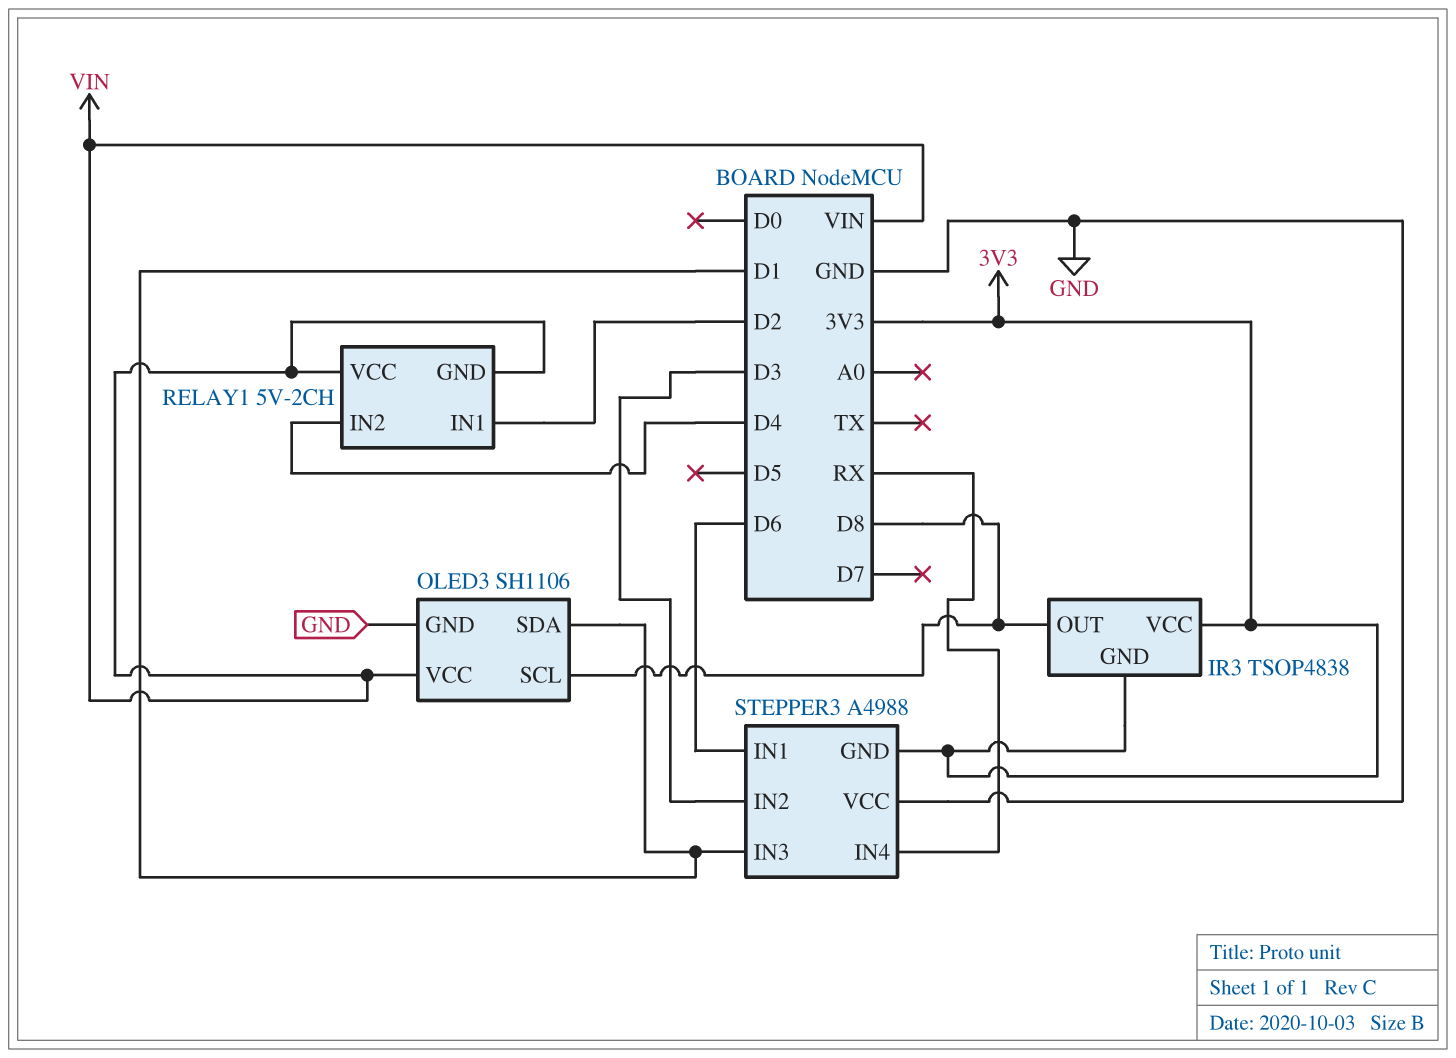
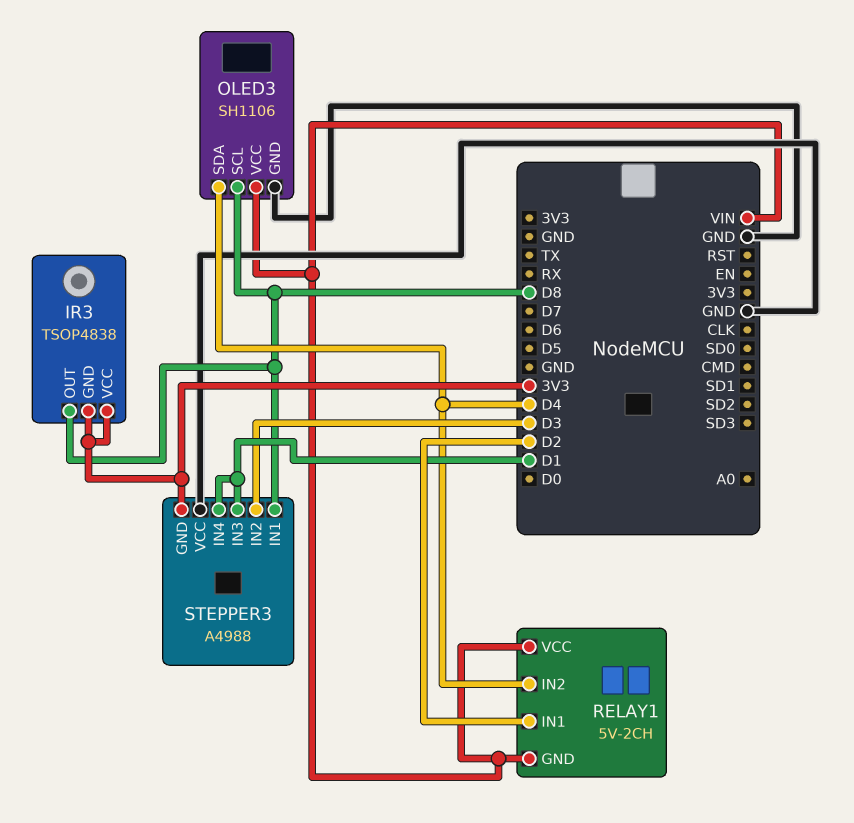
OLED3 pin SDA: D1 -> D4
STEPPER3 pin IN1: D6 -> D8
STEPPER3 pin IN4: RX -> D1

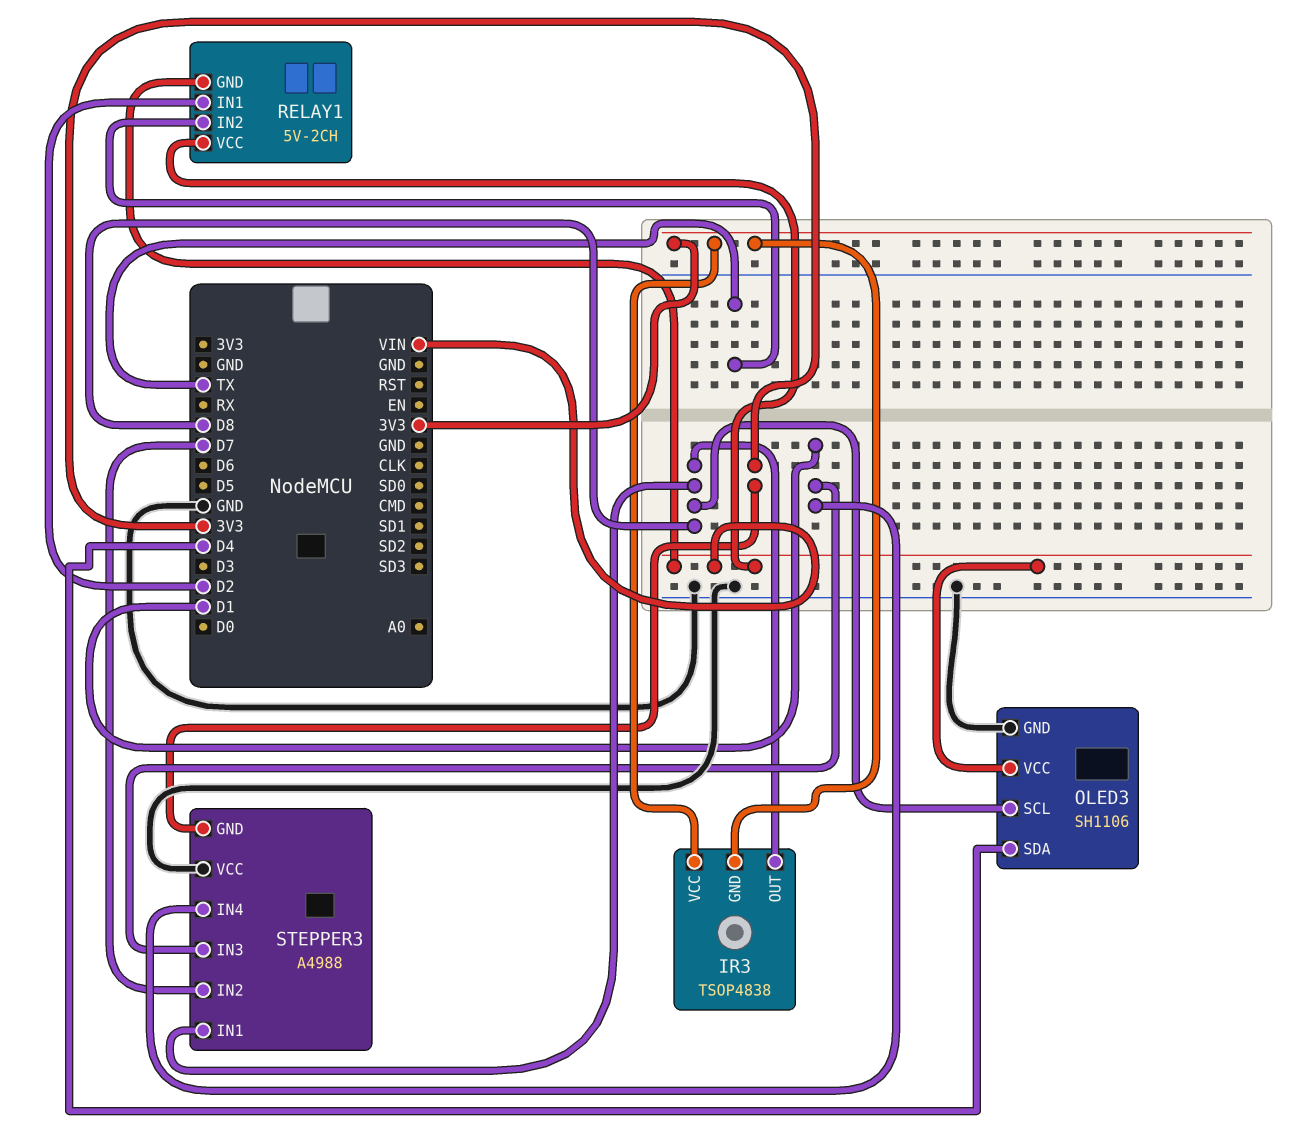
RELAY1 pin IN2: D4 -> TX
STEPPER3 pin IN2: D3 -> D7

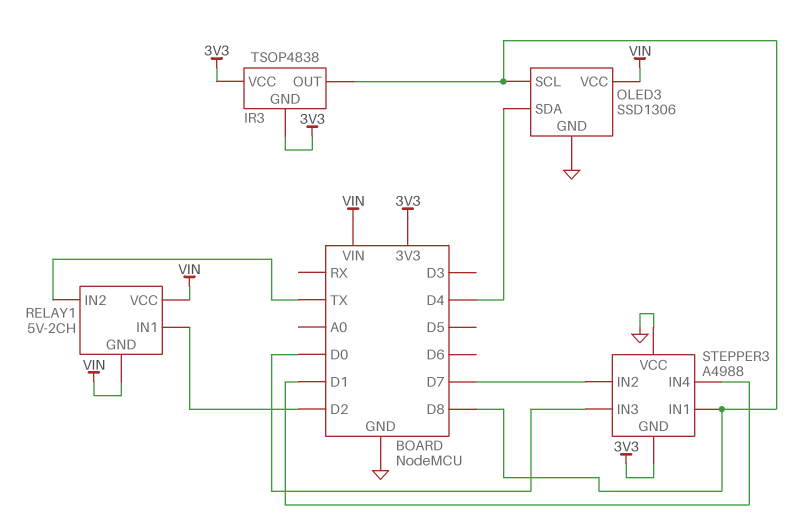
OLED3: SH1106 -> SSD1306
STEPPER3 pin IN3: D1 -> D0

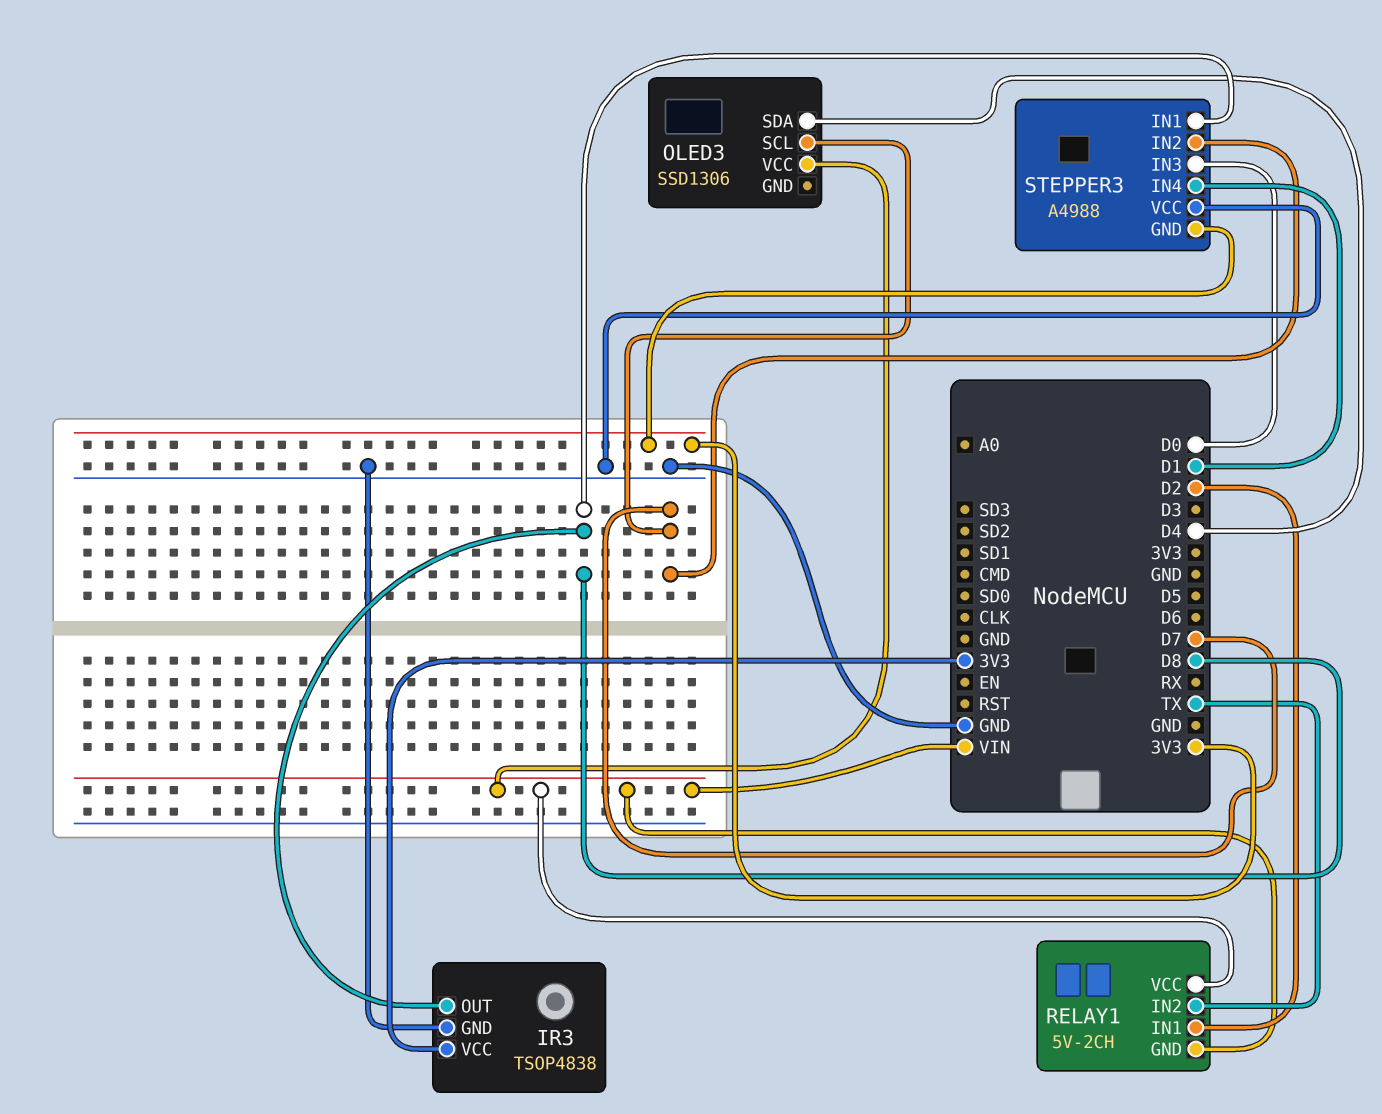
IR3 pin GND: 3V3 -> GND
OLED3 pin GND: GND -> none
OLED3 pin SCL: D8 -> D7

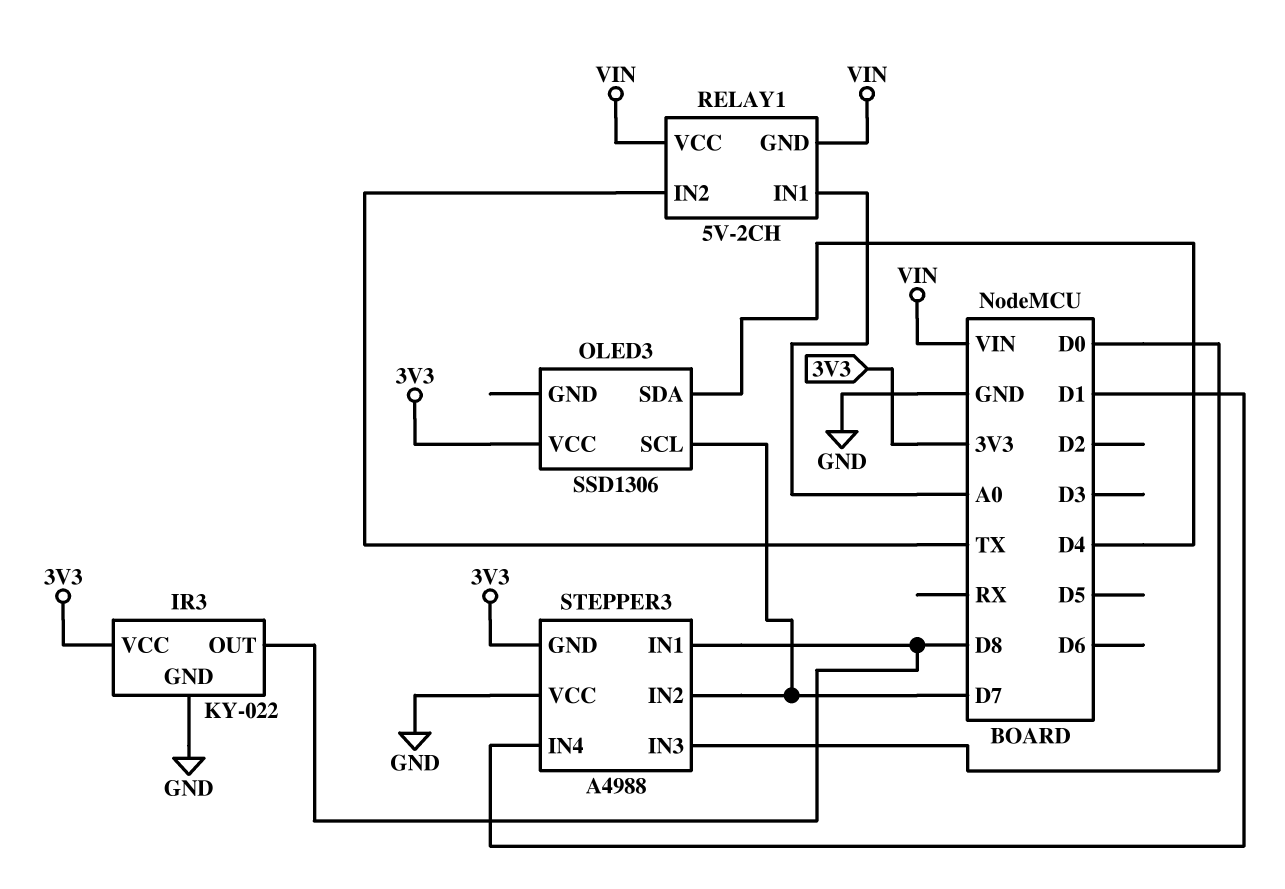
IR3: TSOP4838 -> KY-022
OLED3 pin VCC: VIN -> 3V3
RELAY1 pin IN1: D2 -> A0

